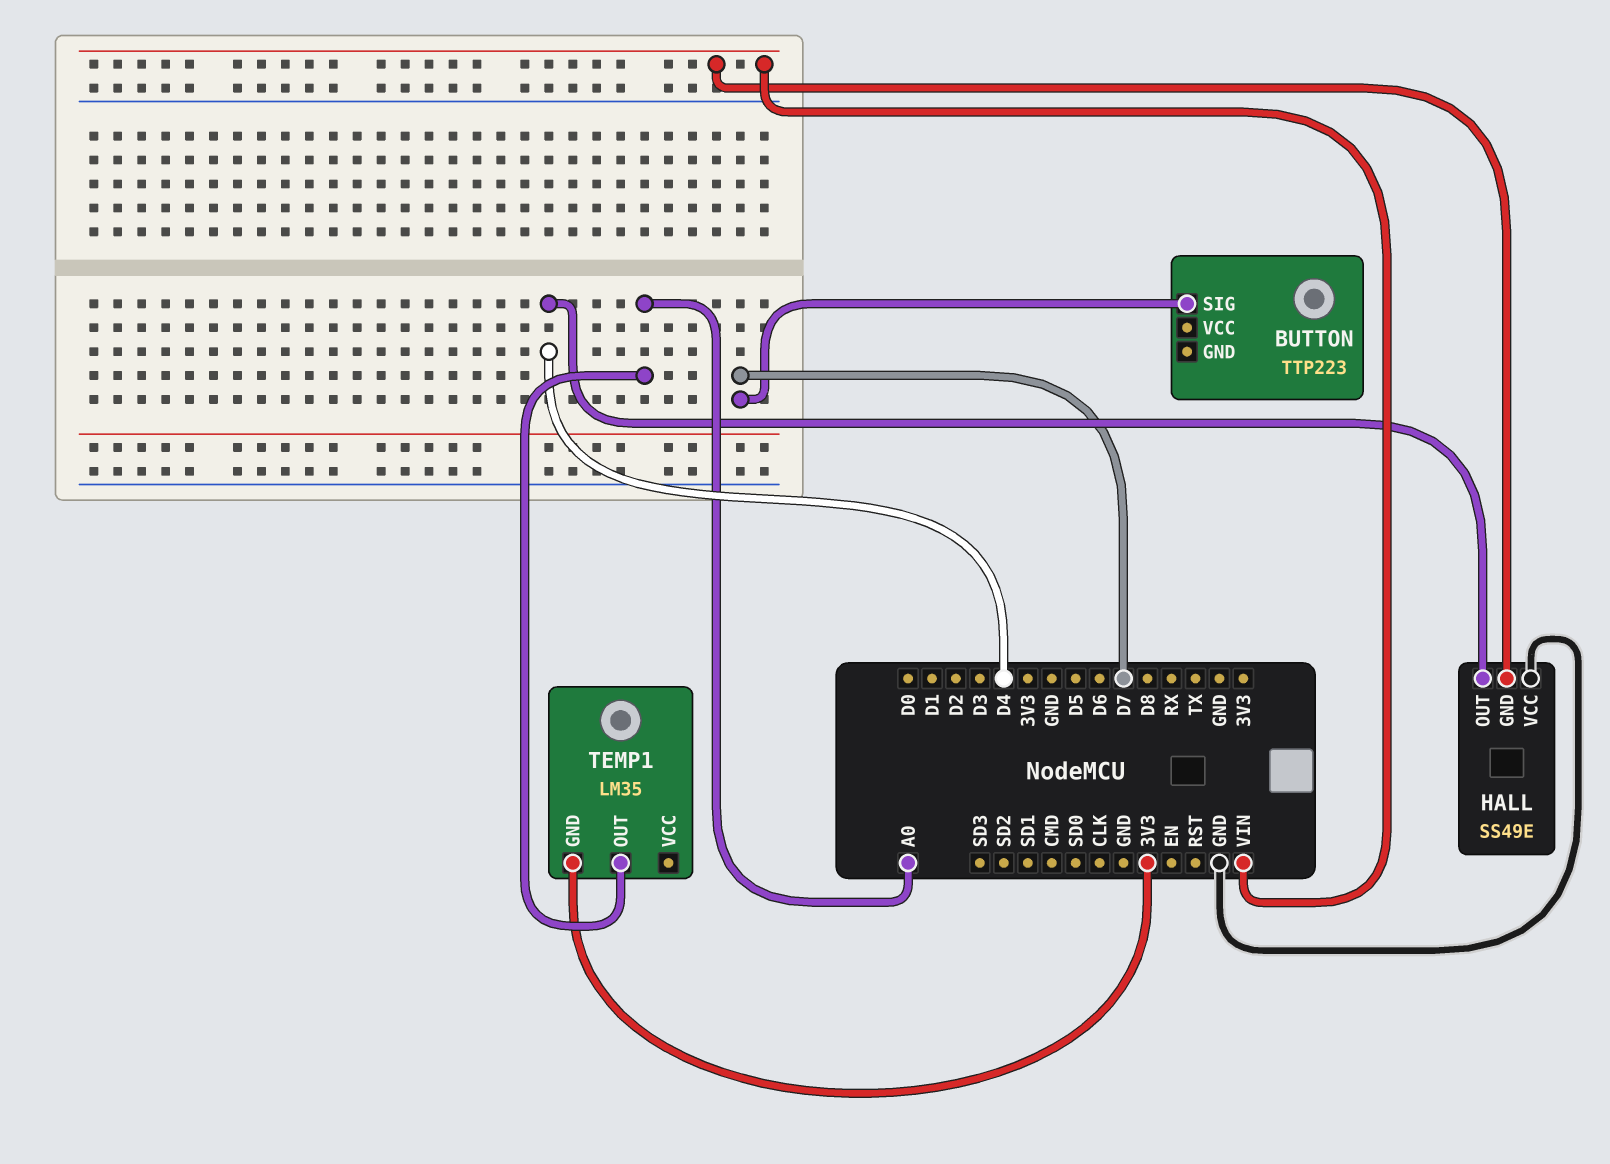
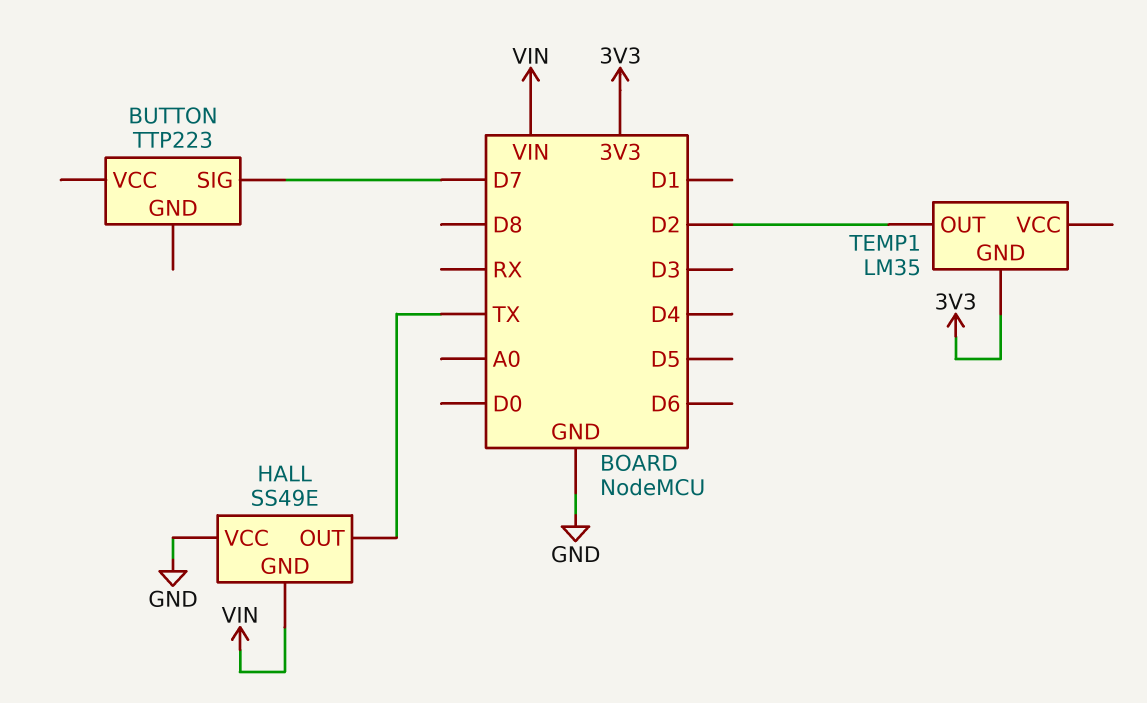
HALL pin OUT: D4 -> TX
TEMP1 pin OUT: A0 -> D2

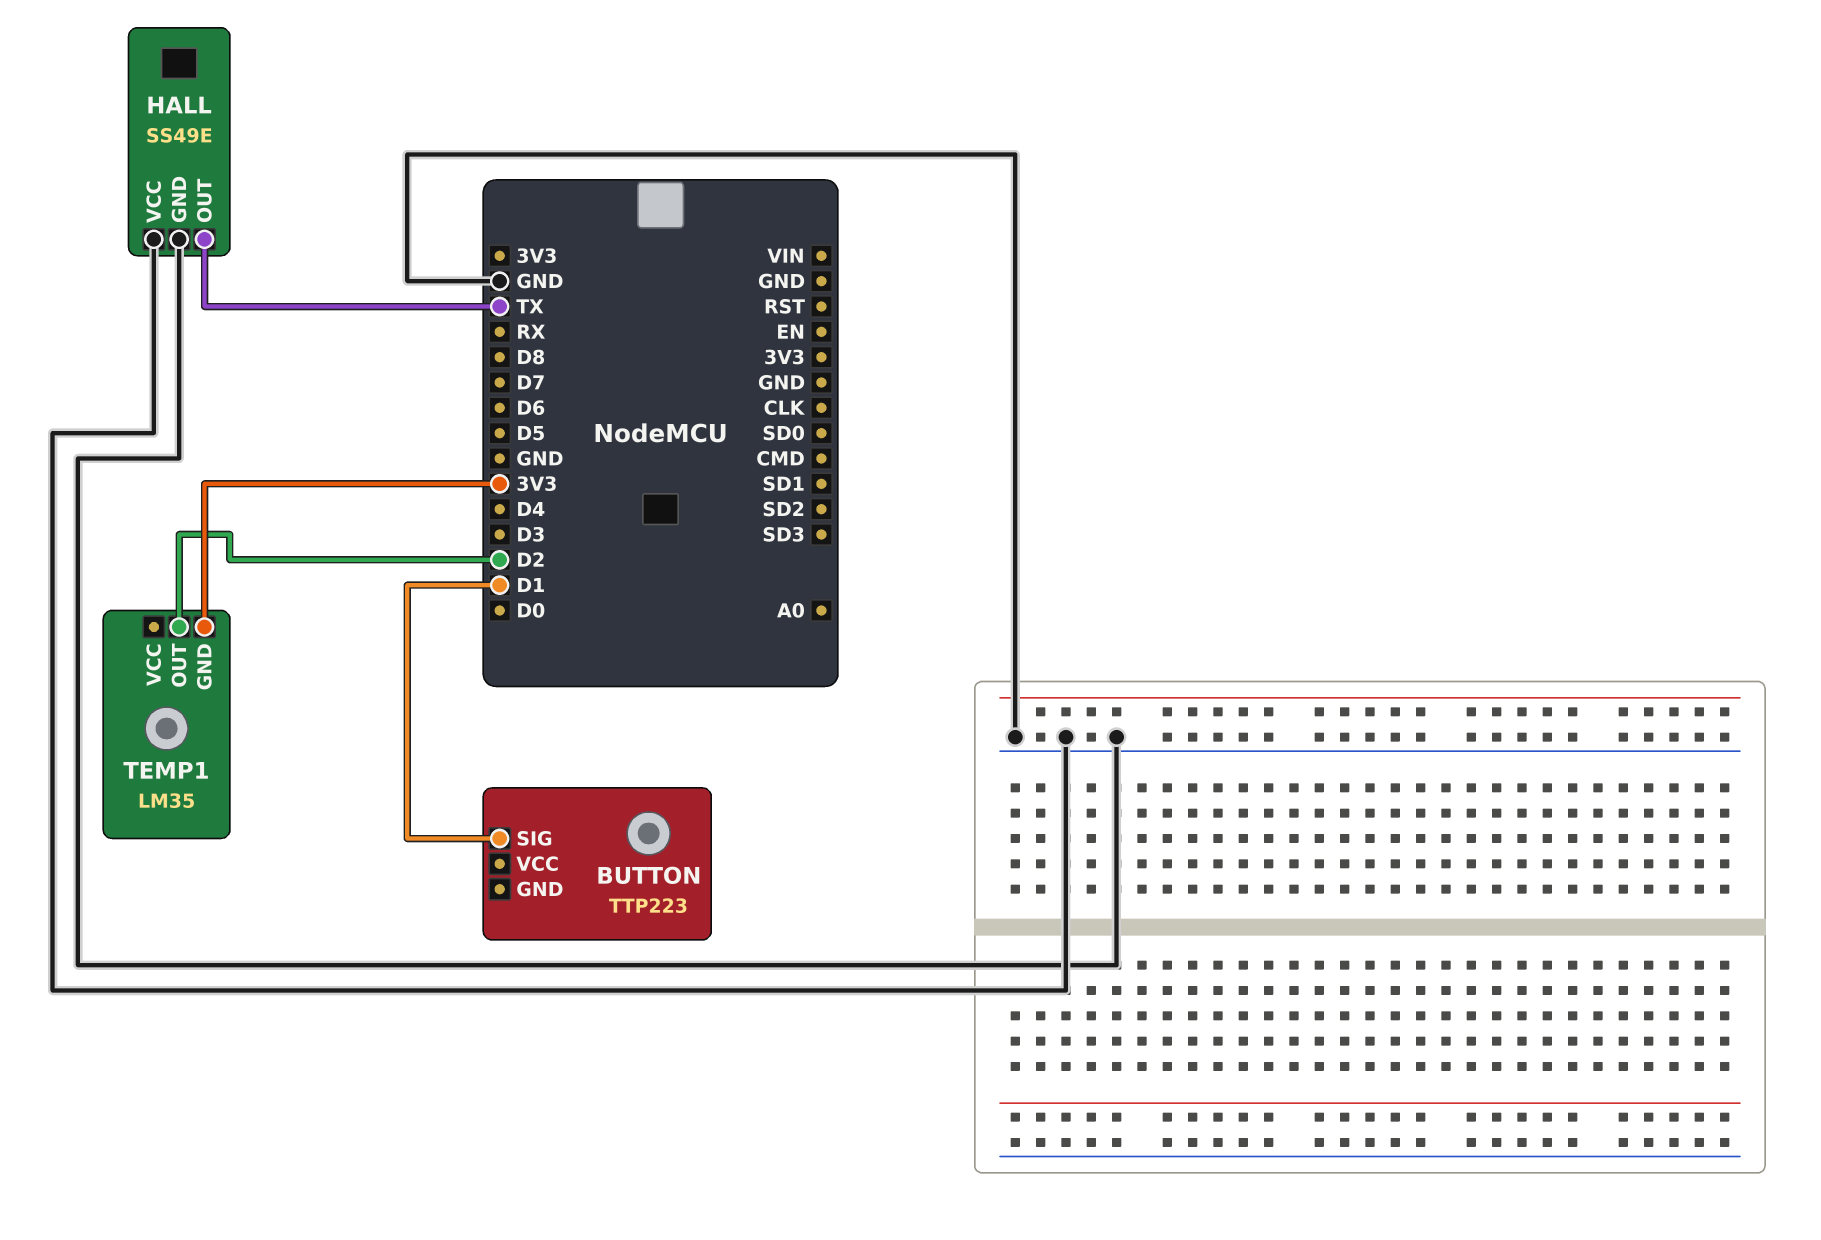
BUTTON pin SIG: D7 -> D1
HALL pin GND: VIN -> GND

